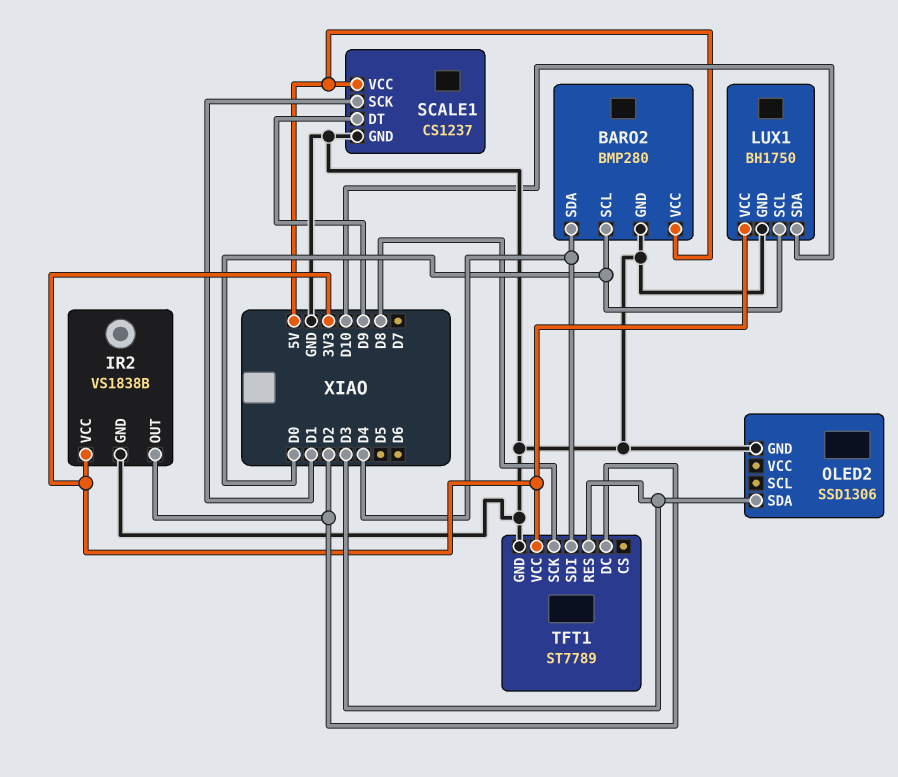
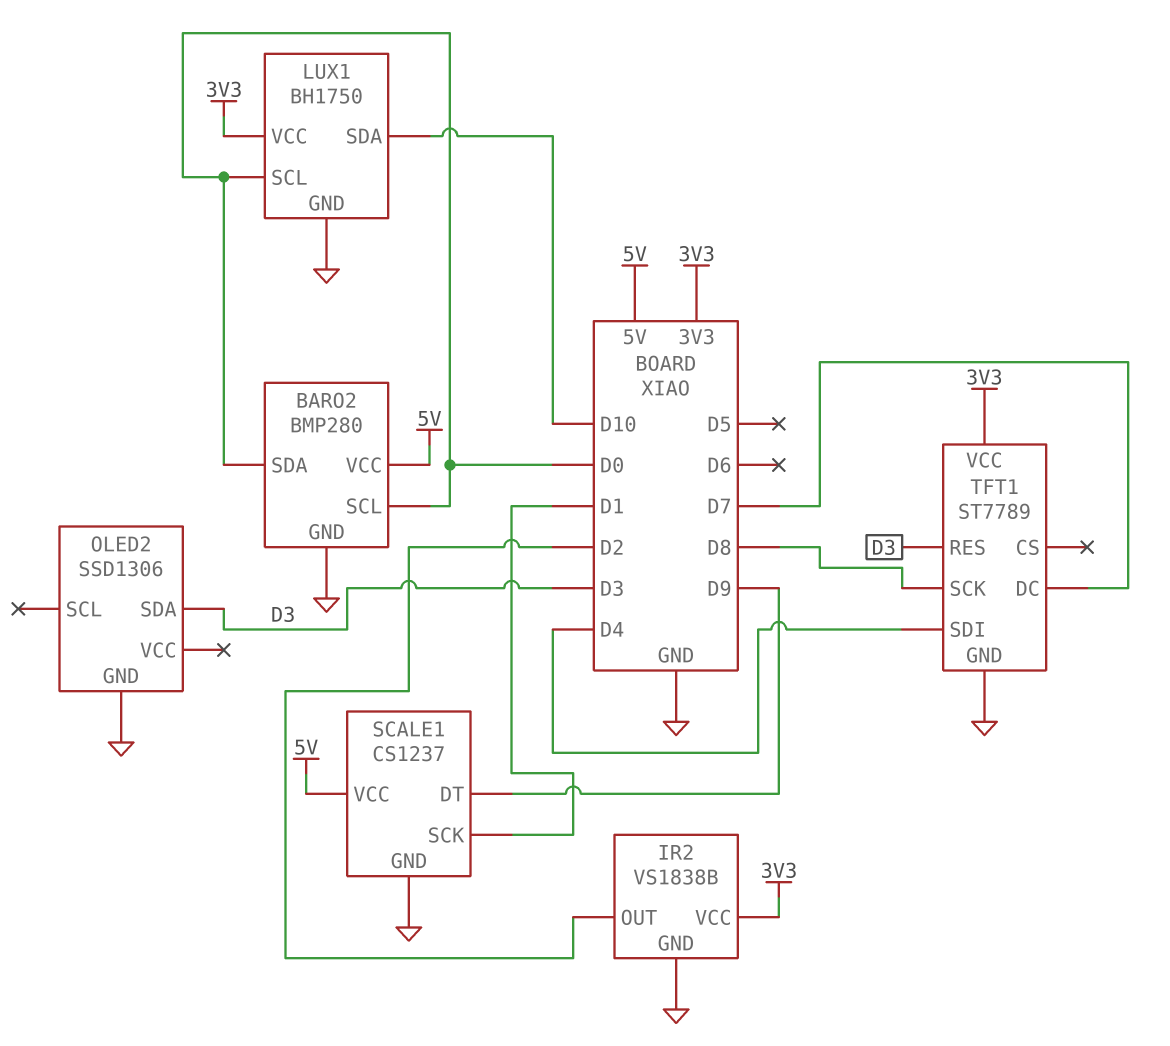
BARO2 pin SDA: D4 -> D0
TFT1 pin DC: D2 -> D7

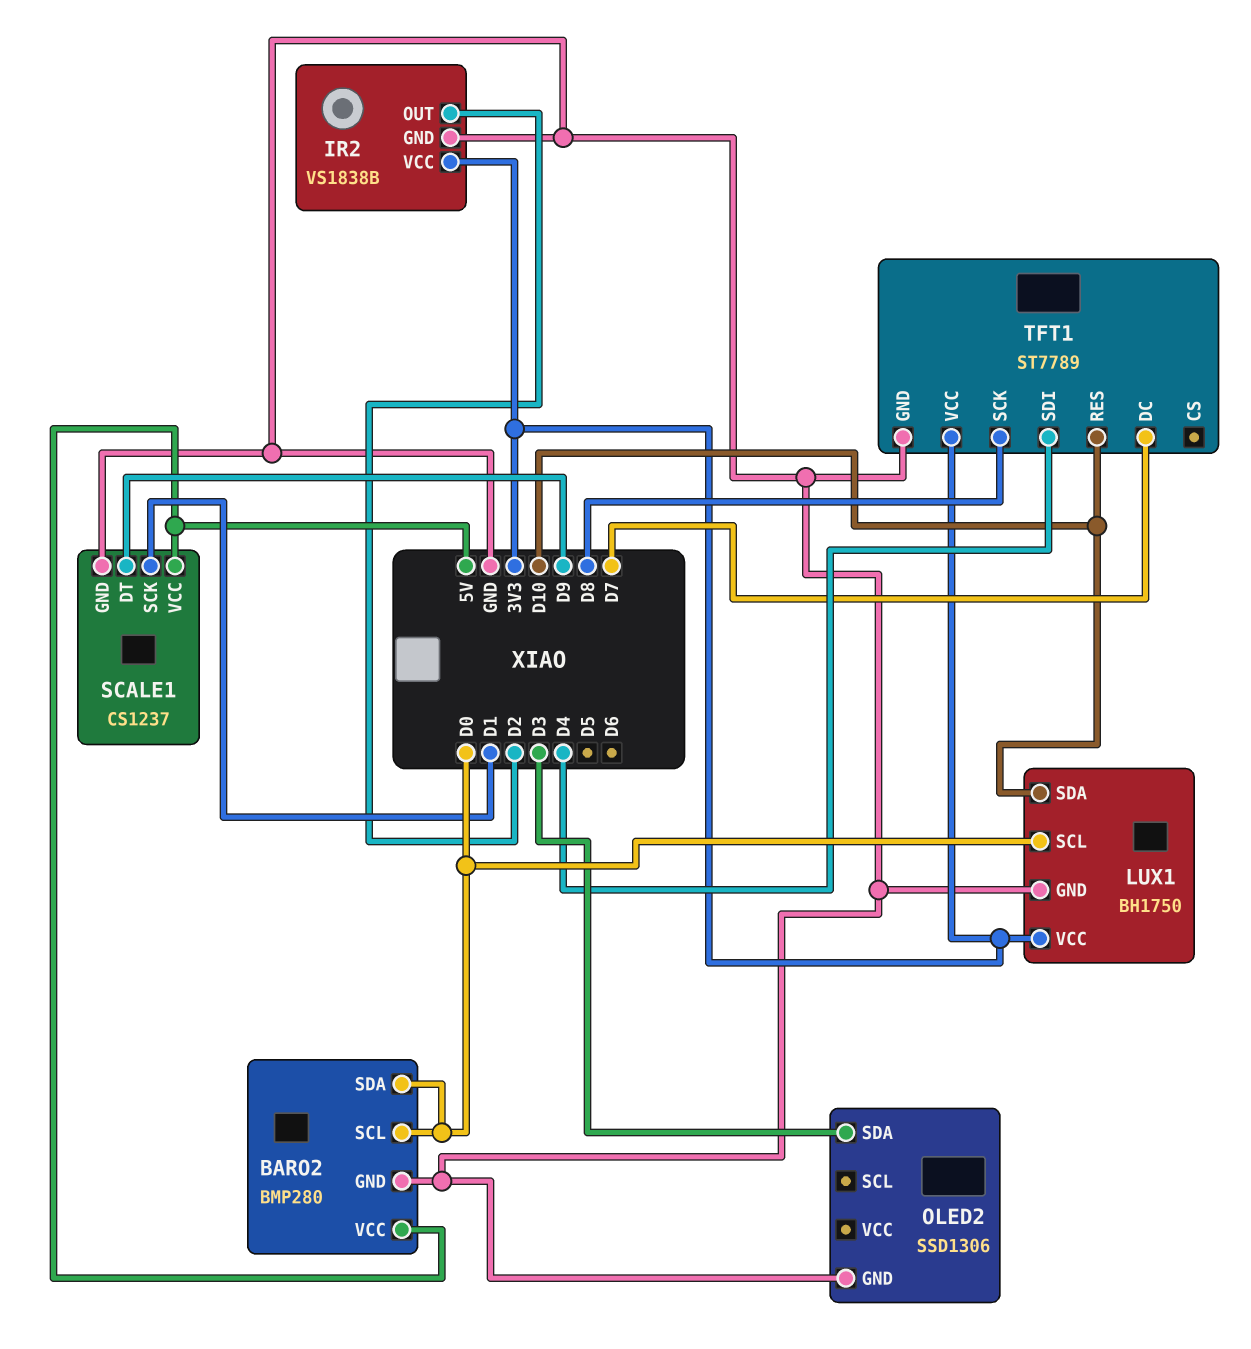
TFT1 pin RES: D3 -> D10

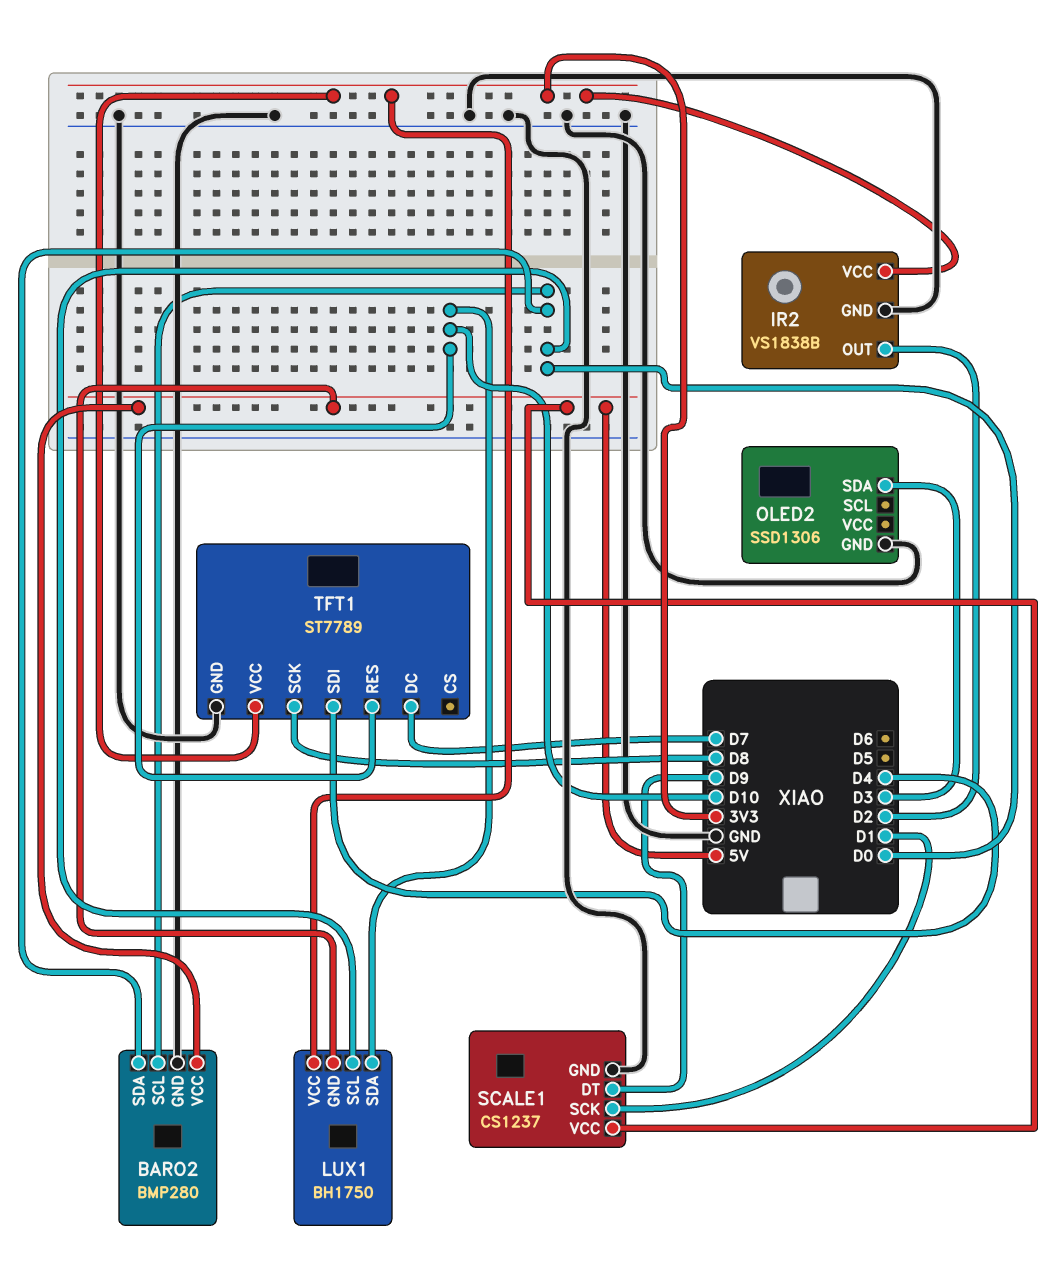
LUX1 pin GND: GND -> 5V

